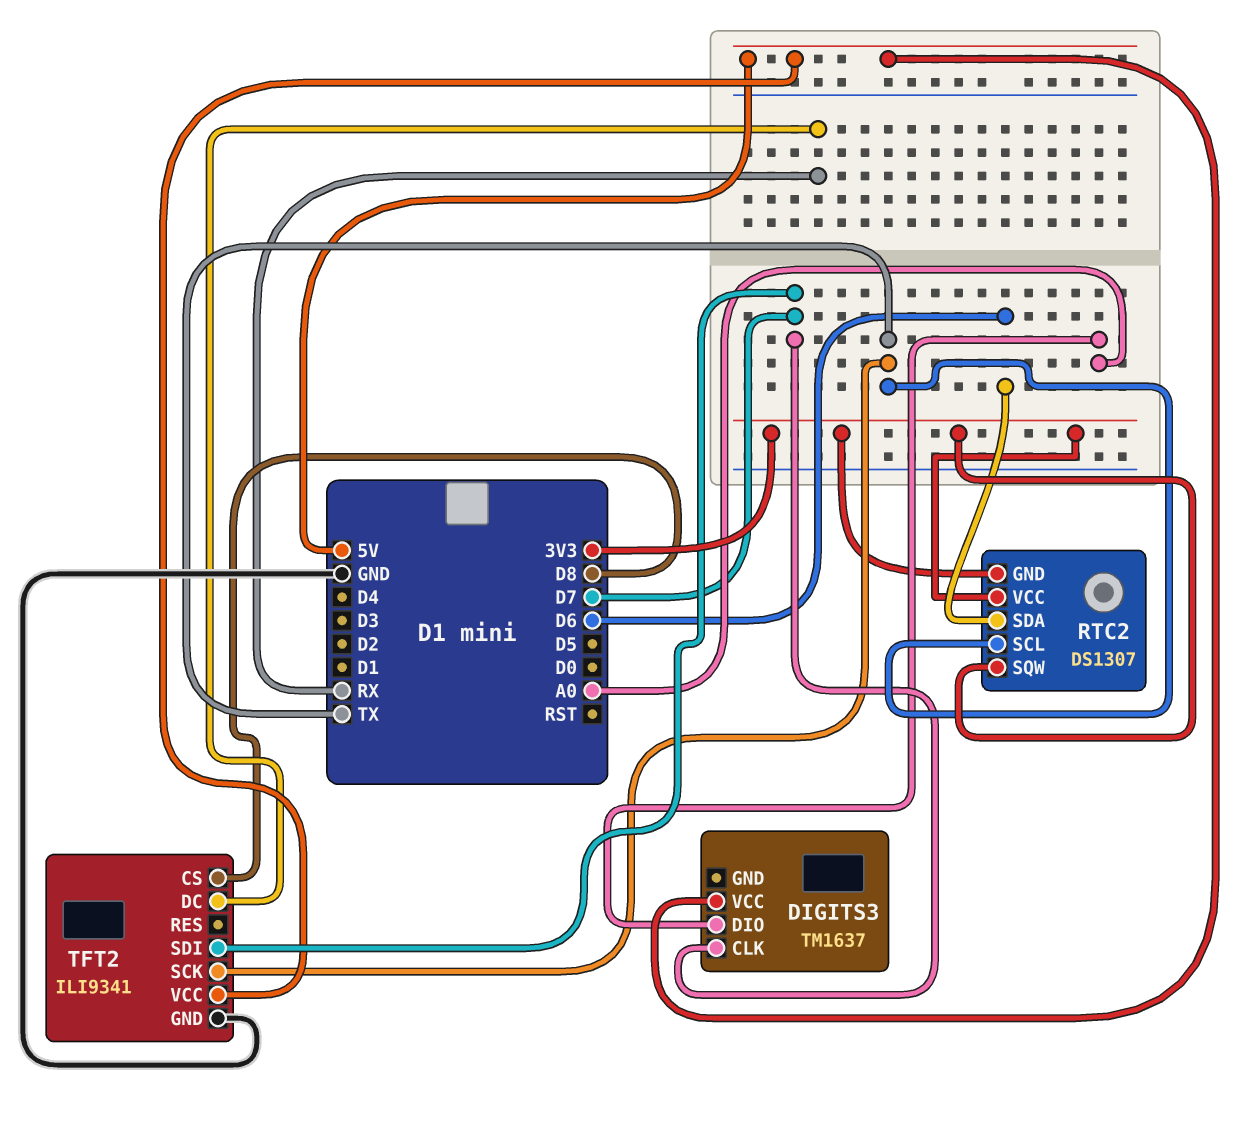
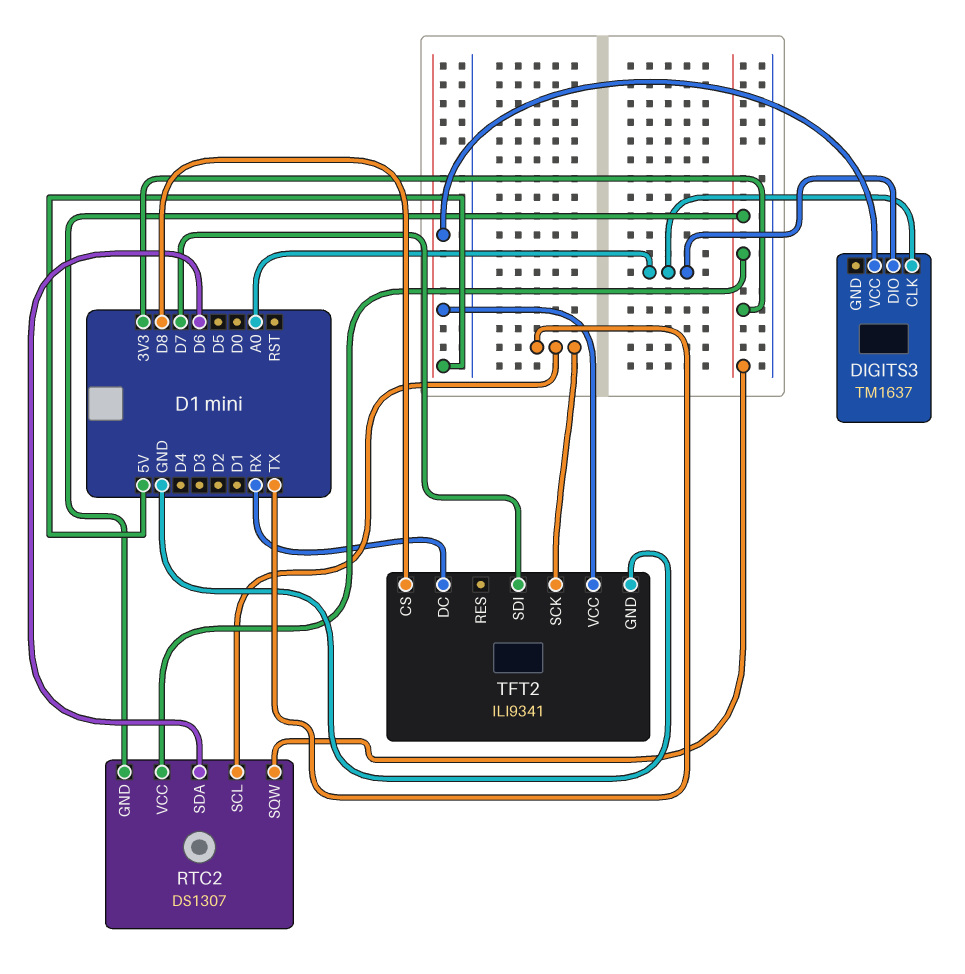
DIGITS3 pin CLK: D7 -> A0

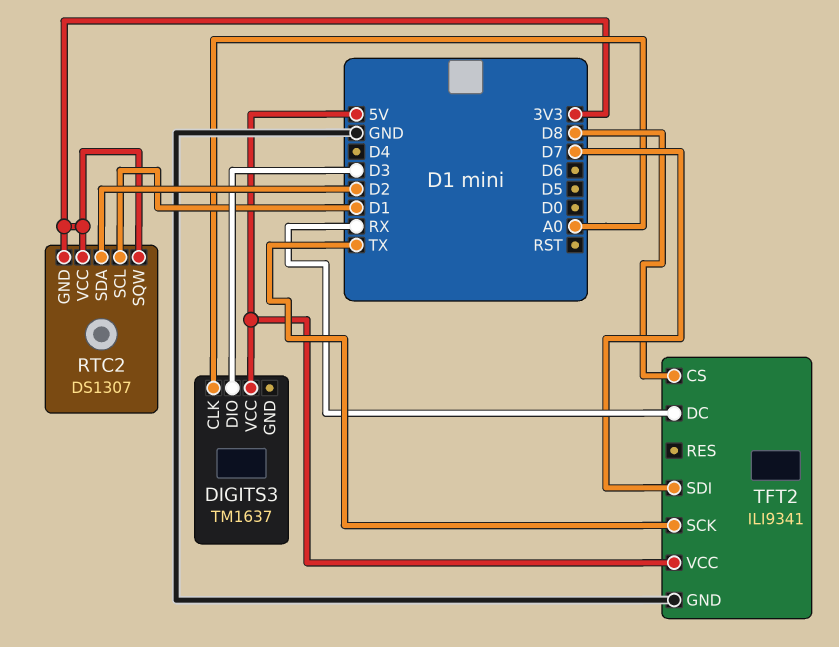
DIGITS3 pin DIO: A0 -> D3
RTC2 pin SCL: TX -> D1
RTC2 pin SDA: D6 -> D2

